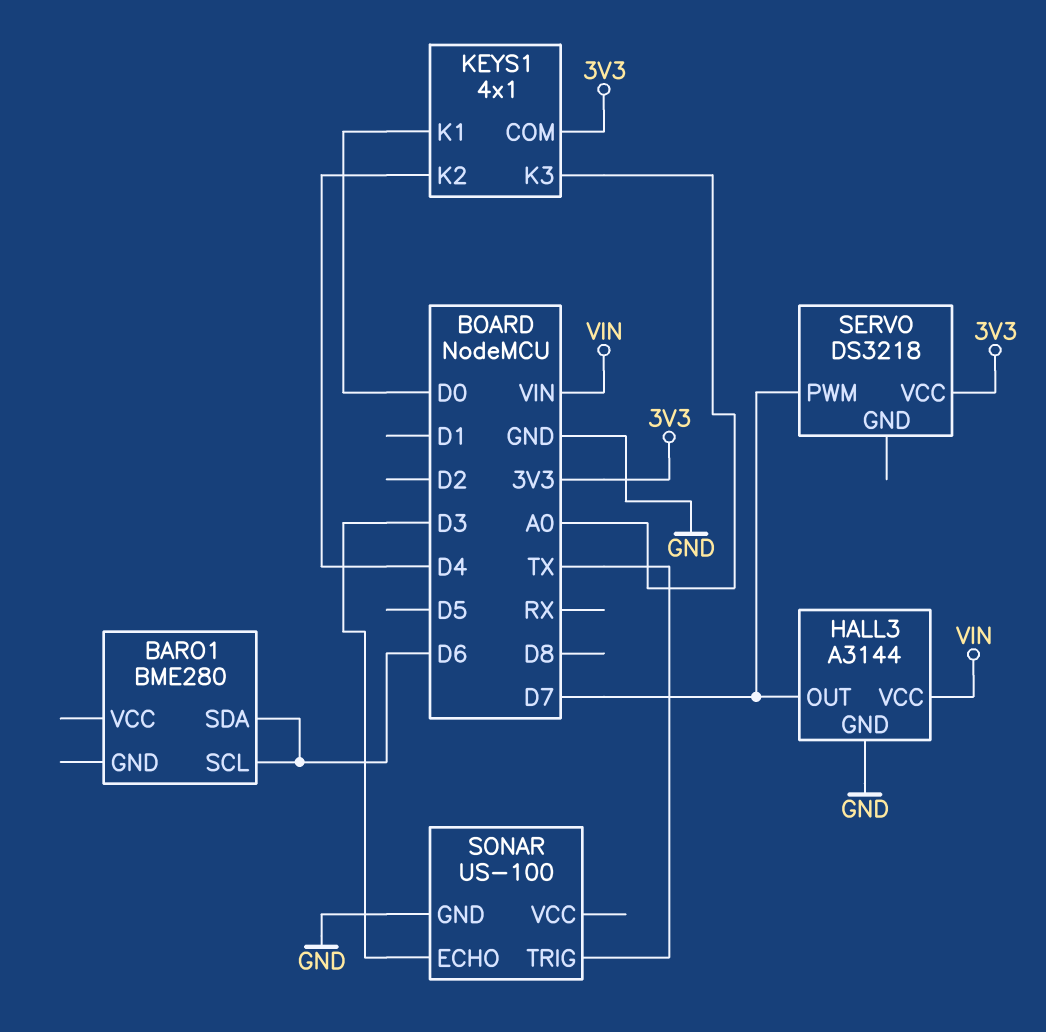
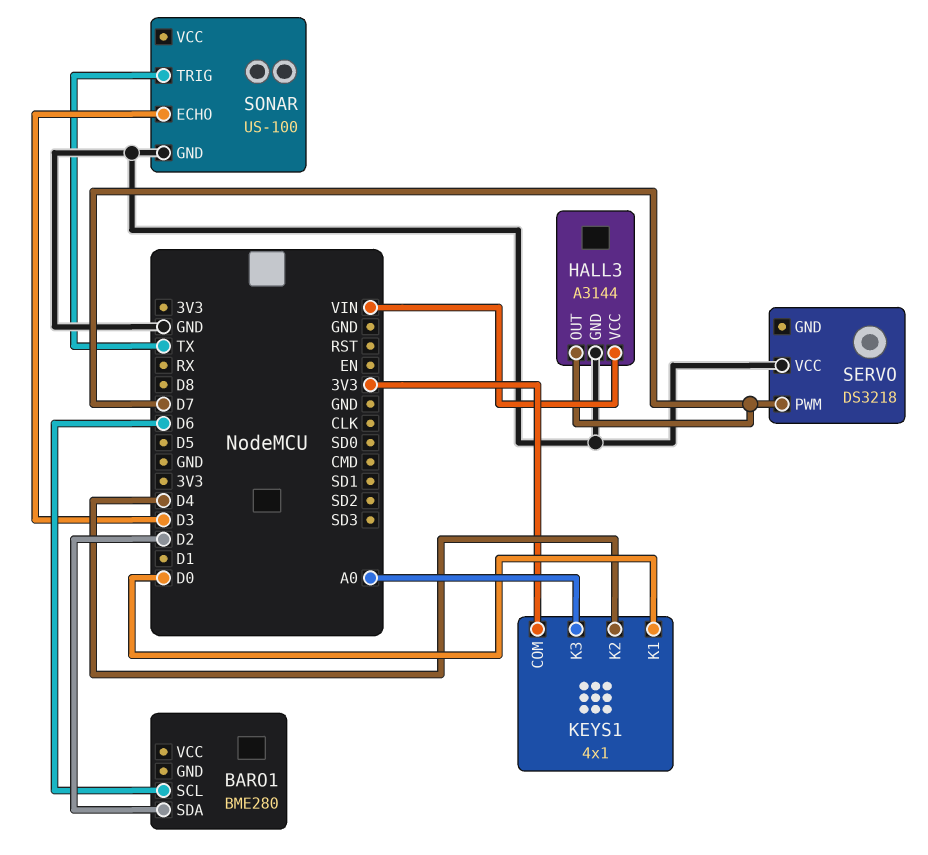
BARO1 pin SDA: D6 -> D2
SERVO pin VCC: 3V3 -> GND

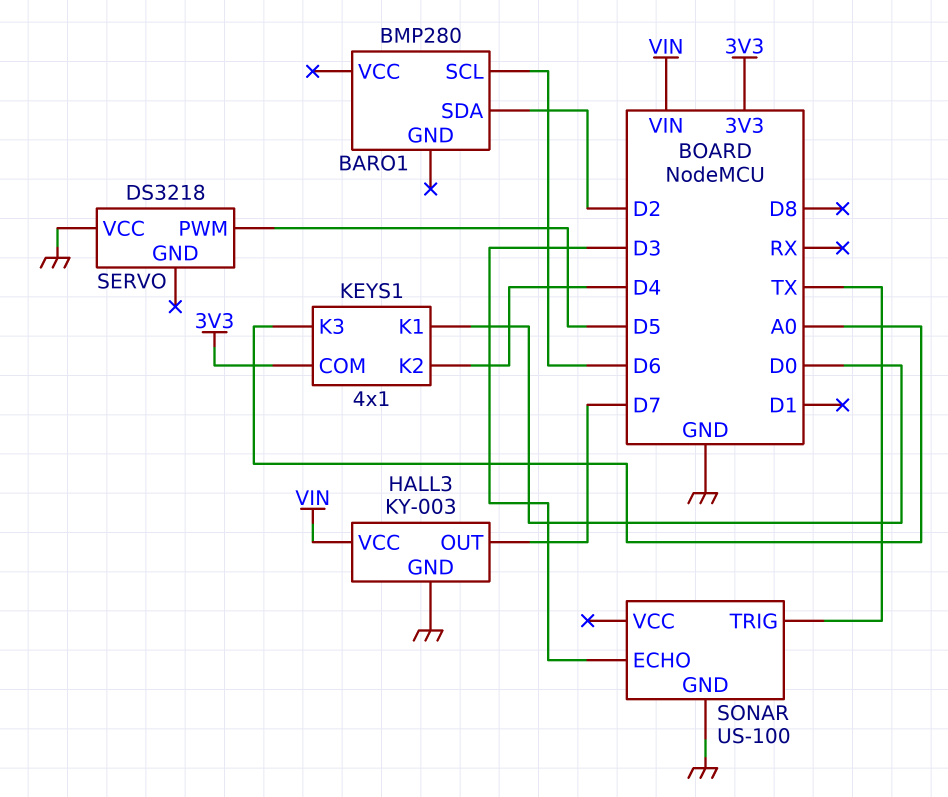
BARO1: BME280 -> BMP280
HALL3: A3144 -> KY-003
SERVO pin PWM: D7 -> D5

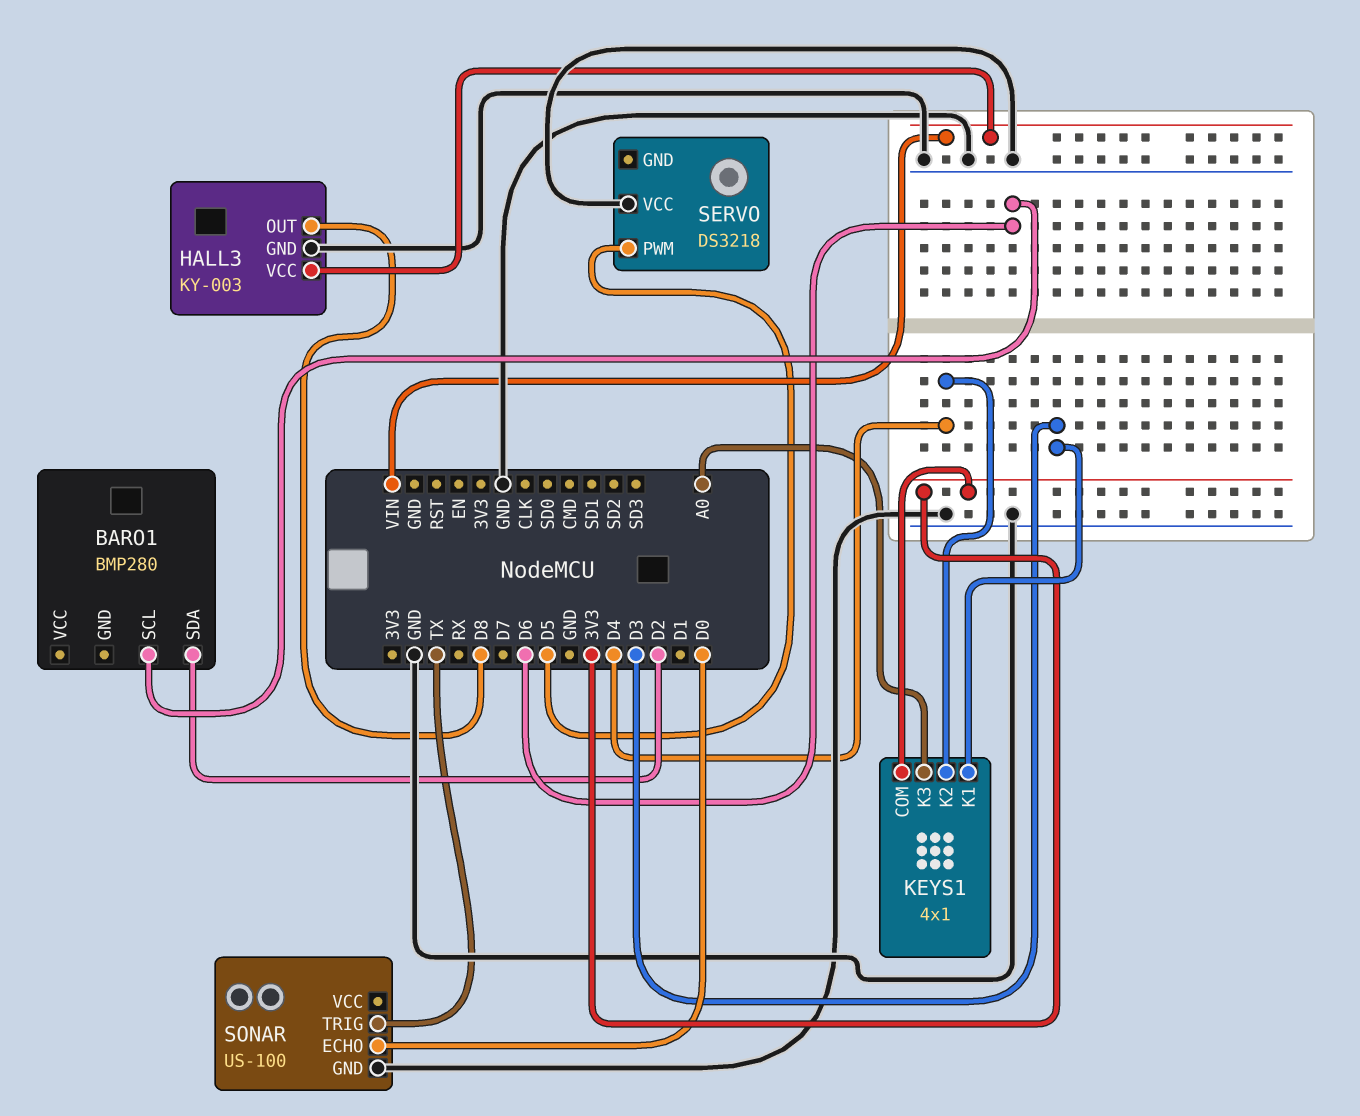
HALL3 pin OUT: D7 -> D8
KEYS1 pin K1: D0 -> D3
SONAR pin ECHO: D3 -> D0

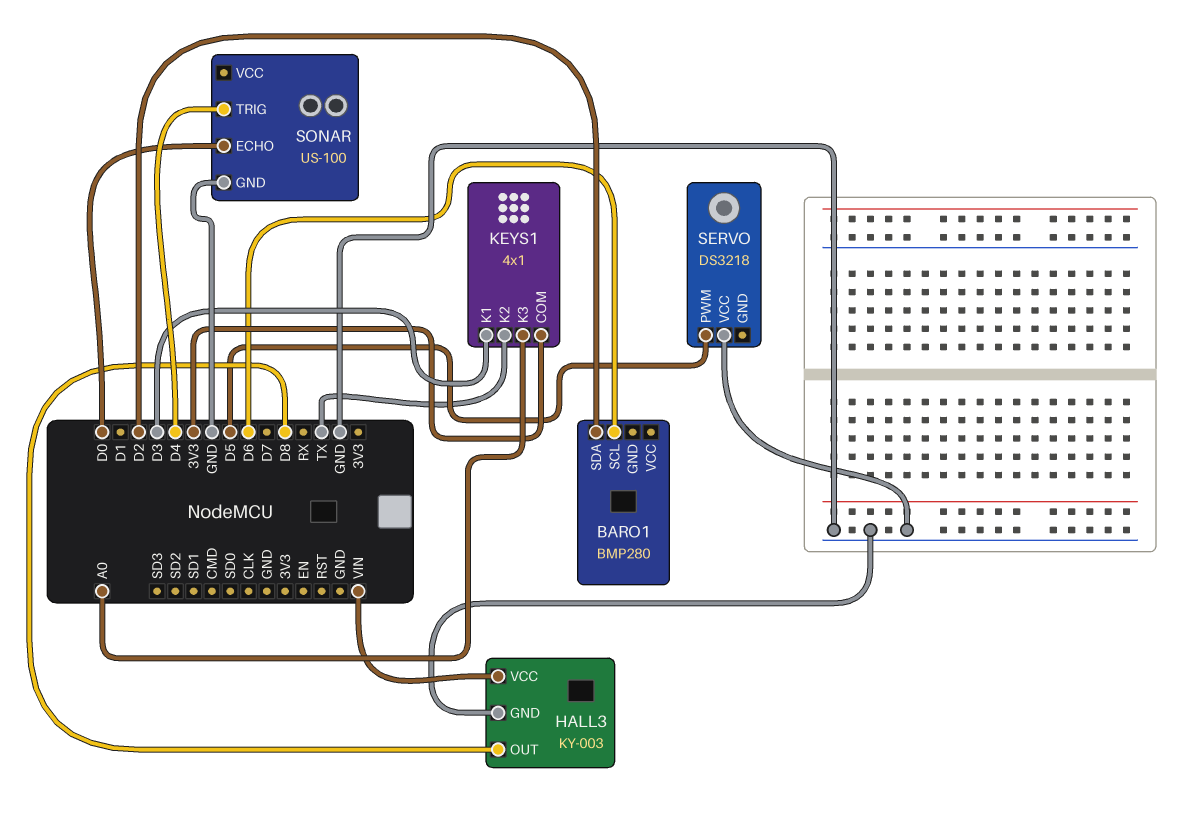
KEYS1 pin K2: D4 -> TX
SONAR pin TRIG: TX -> D4

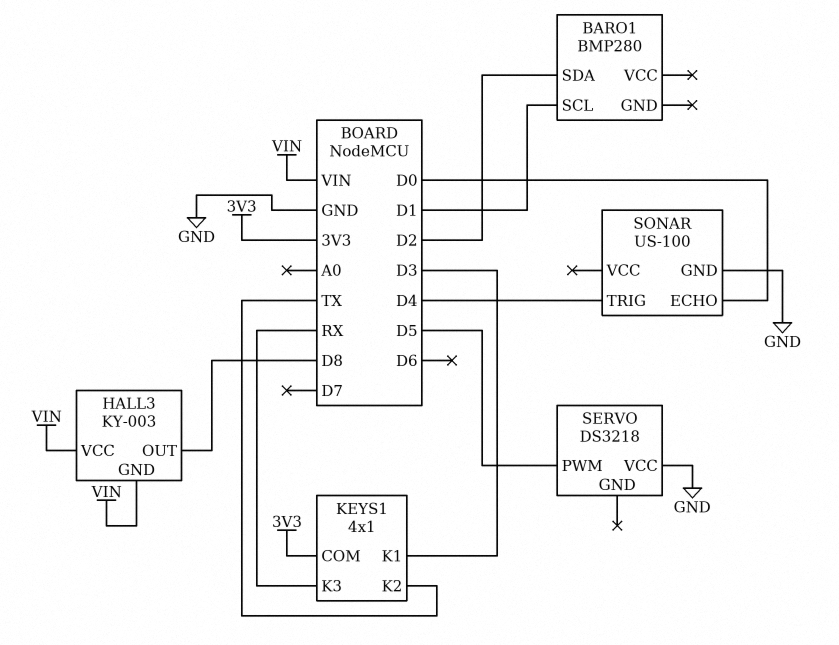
BARO1 pin SCL: D6 -> D1
HALL3 pin GND: GND -> VIN
KEYS1 pin K3: A0 -> RX

